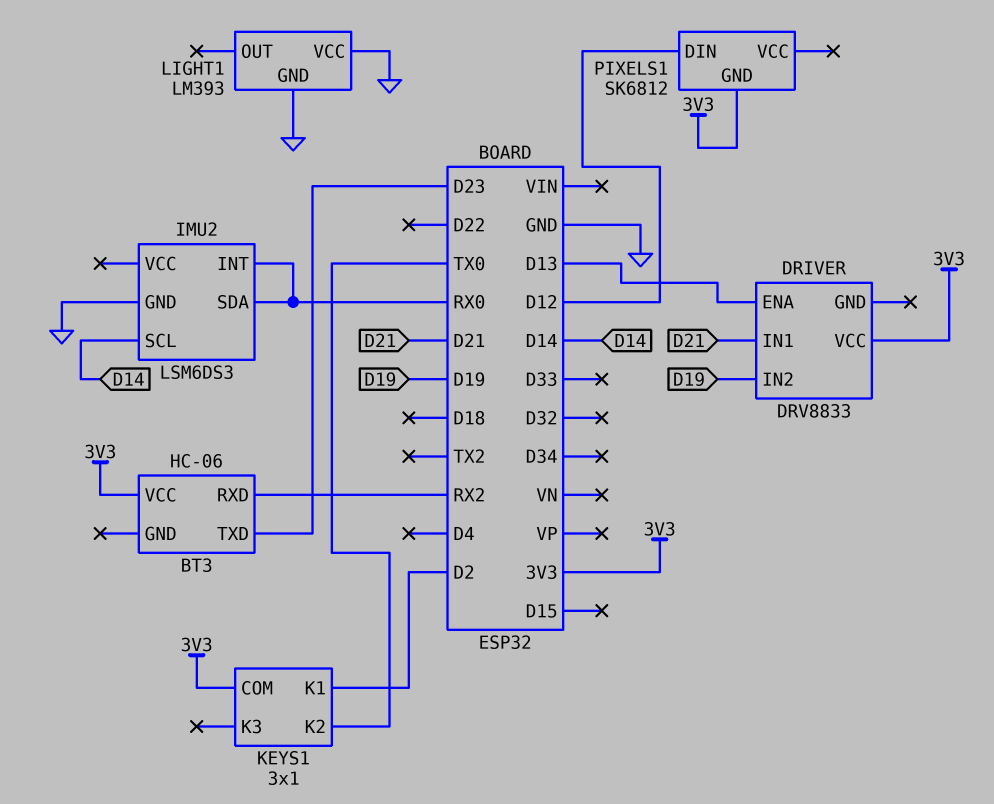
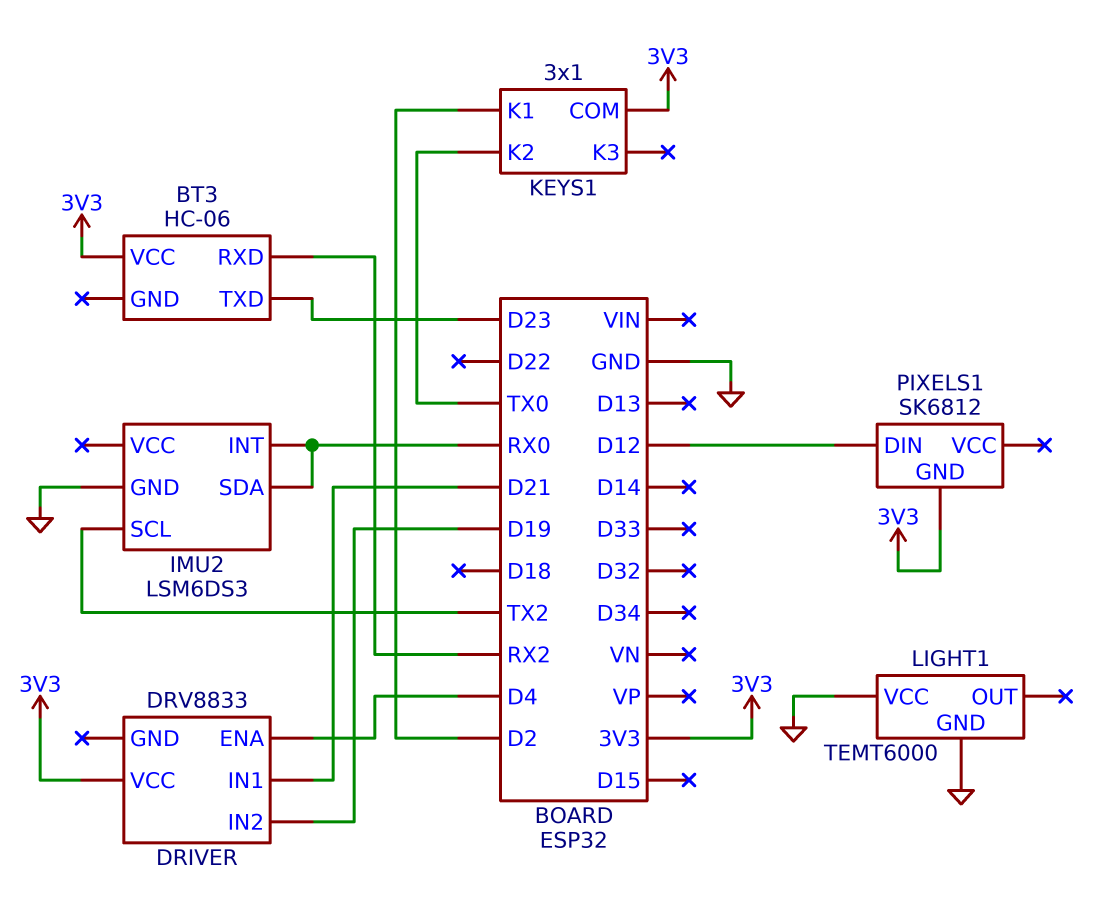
DRIVER pin ENA: D13 -> D4
IMU2 pin SCL: D14 -> TX2
LIGHT1: LM393 -> TEMT6000

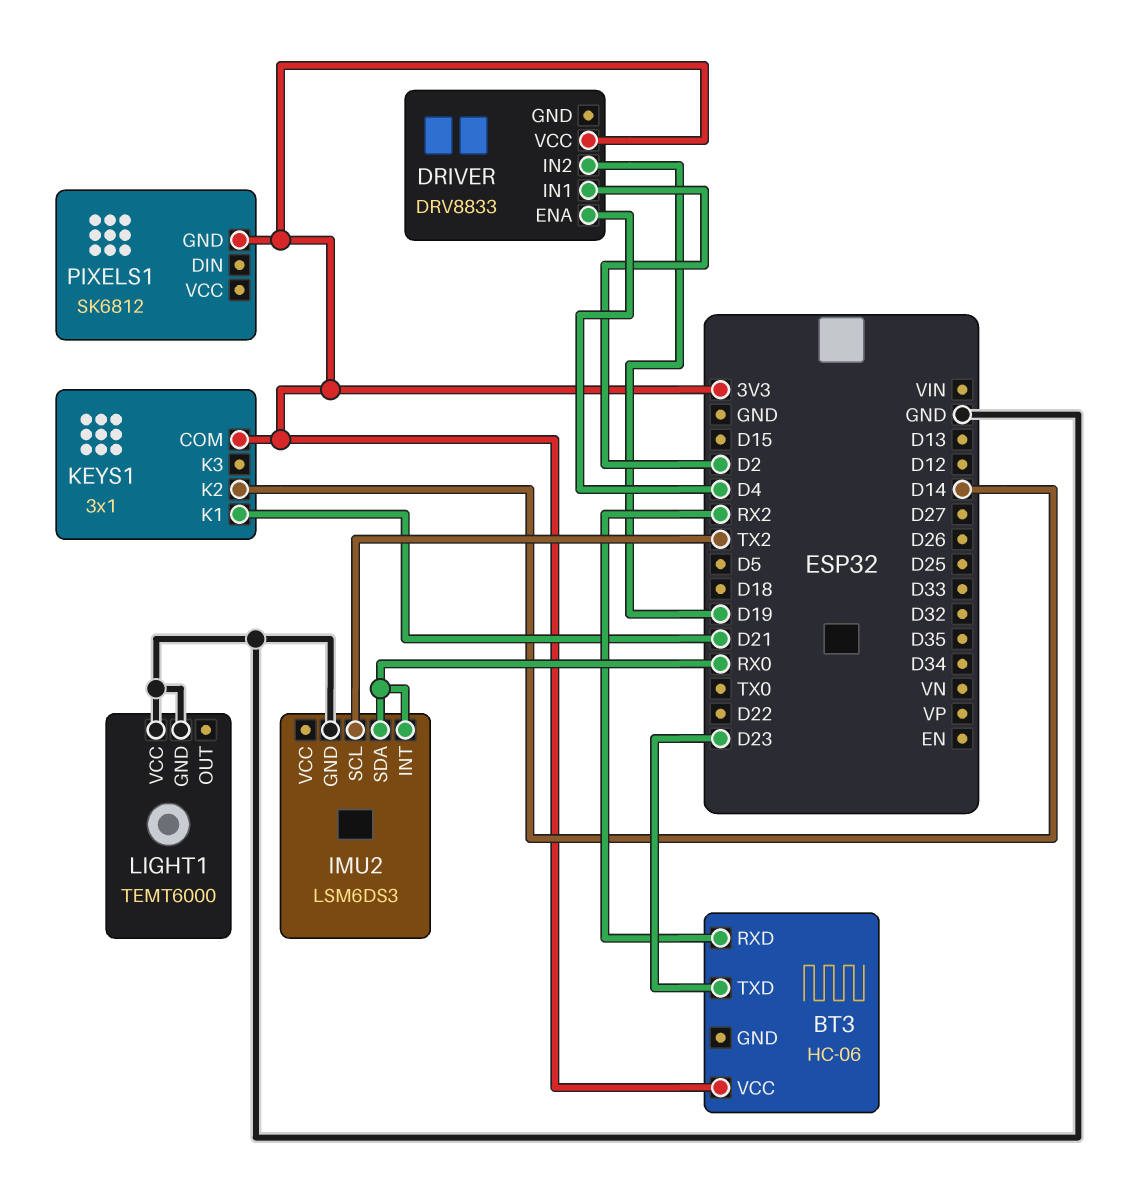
DRIVER pin IN1: D21 -> D2
KEYS1 pin K1: D2 -> D21
KEYS1 pin K2: TX0 -> D14
PIXELS1 pin DIN: D12 -> none

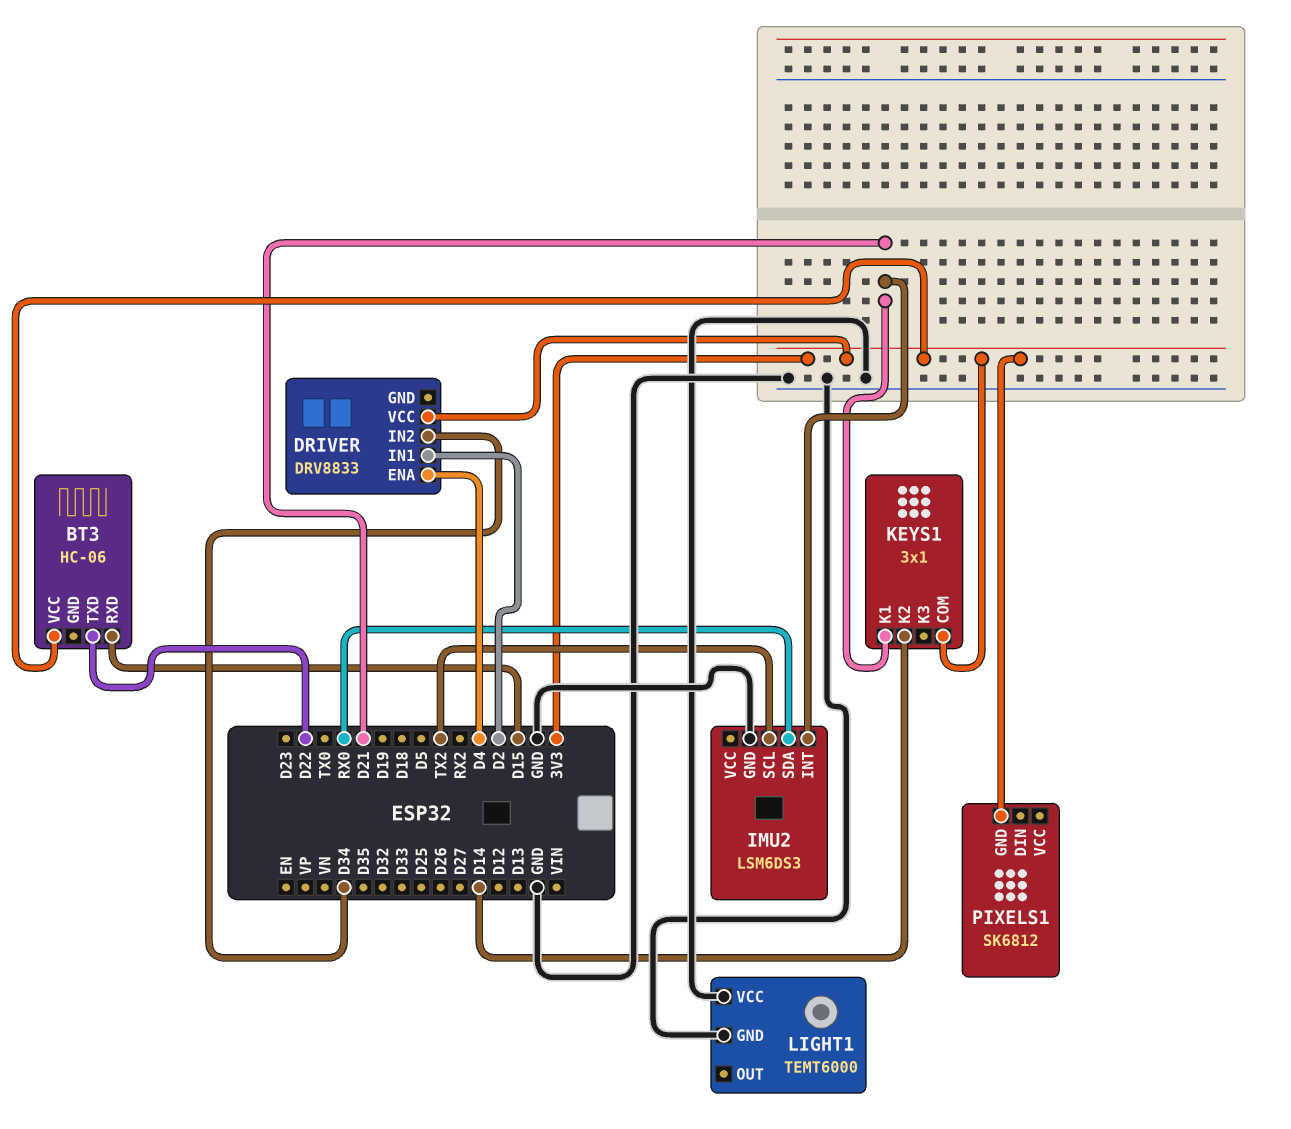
BT3 pin RXD: RX2 -> D15
BT3 pin TXD: D23 -> D22
DRIVER pin IN2: D19 -> D34
IMU2 pin INT: RX0 -> D21

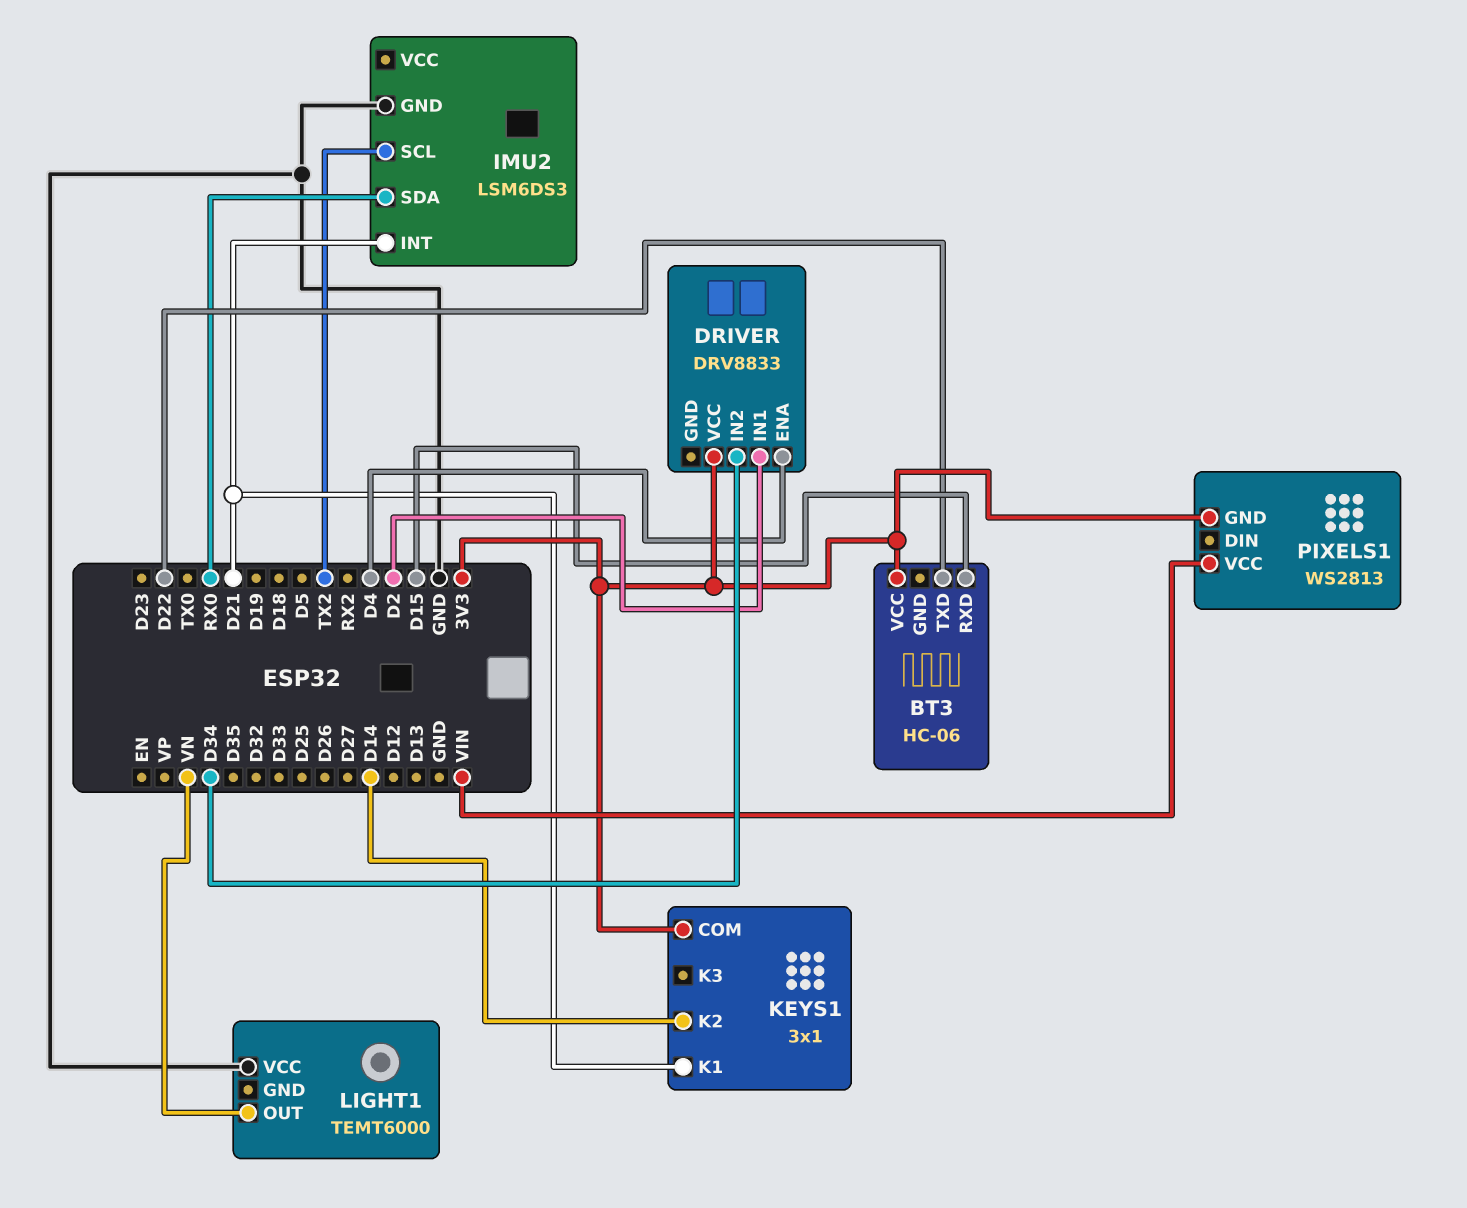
LIGHT1 pin GND: GND -> none
LIGHT1 pin OUT: none -> VN
PIXELS1: SK6812 -> WS2813
PIXELS1 pin VCC: none -> VIN

